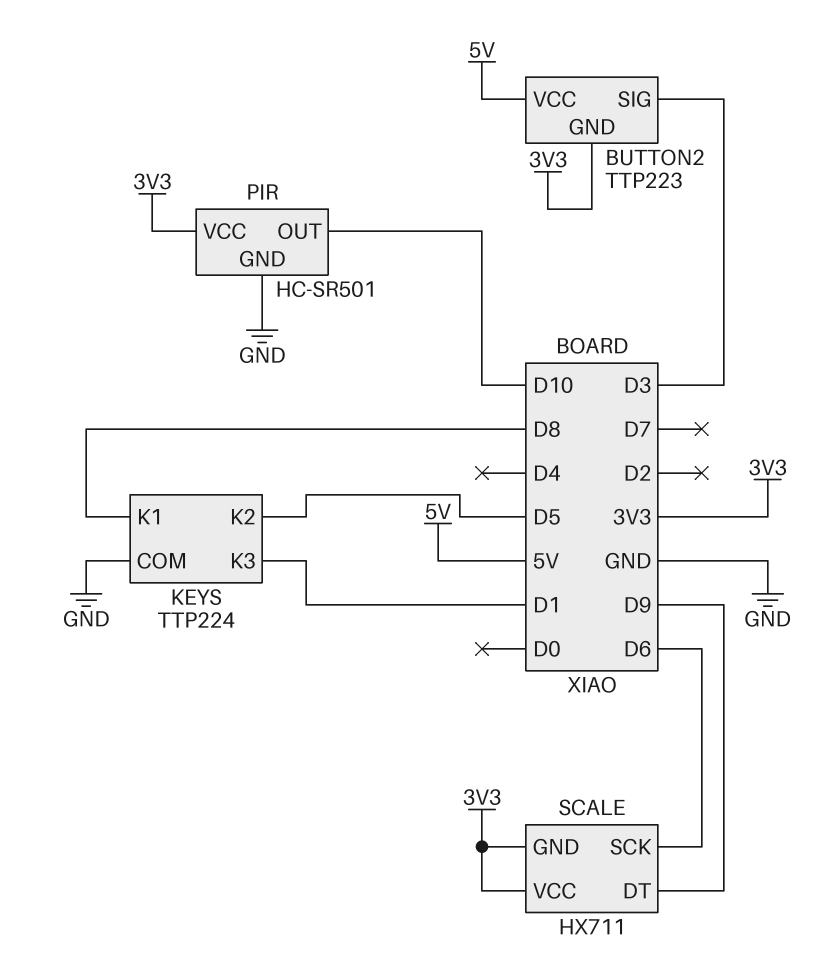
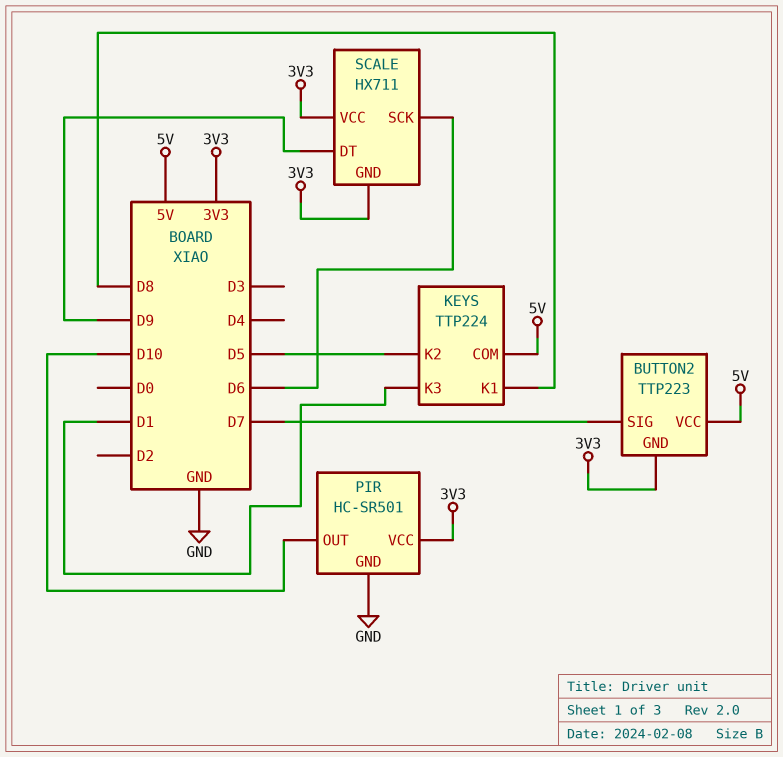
BUTTON2 pin SIG: D3 -> D7
KEYS pin COM: GND -> 5V

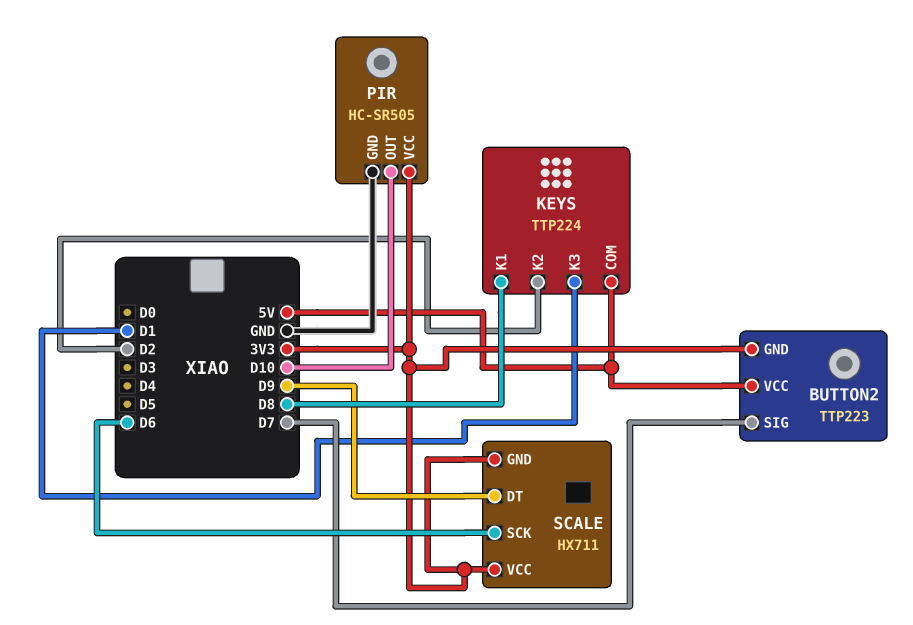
KEYS pin K2: D5 -> D2
PIR: HC-SR501 -> HC-SR505

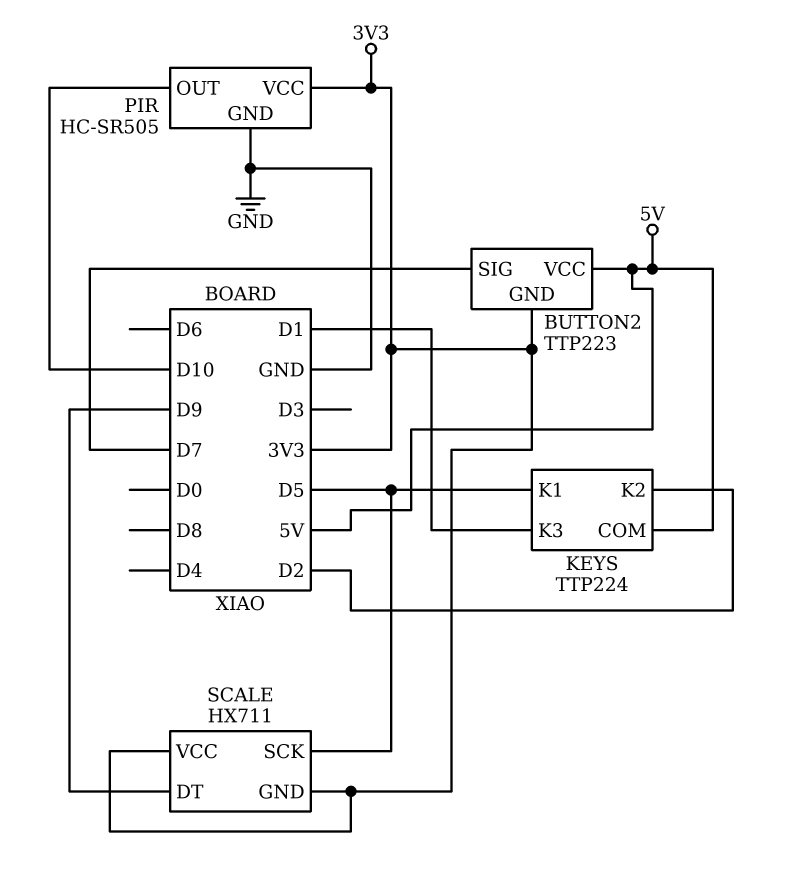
KEYS pin K1: D8 -> D5
SCALE pin SCK: D6 -> D5

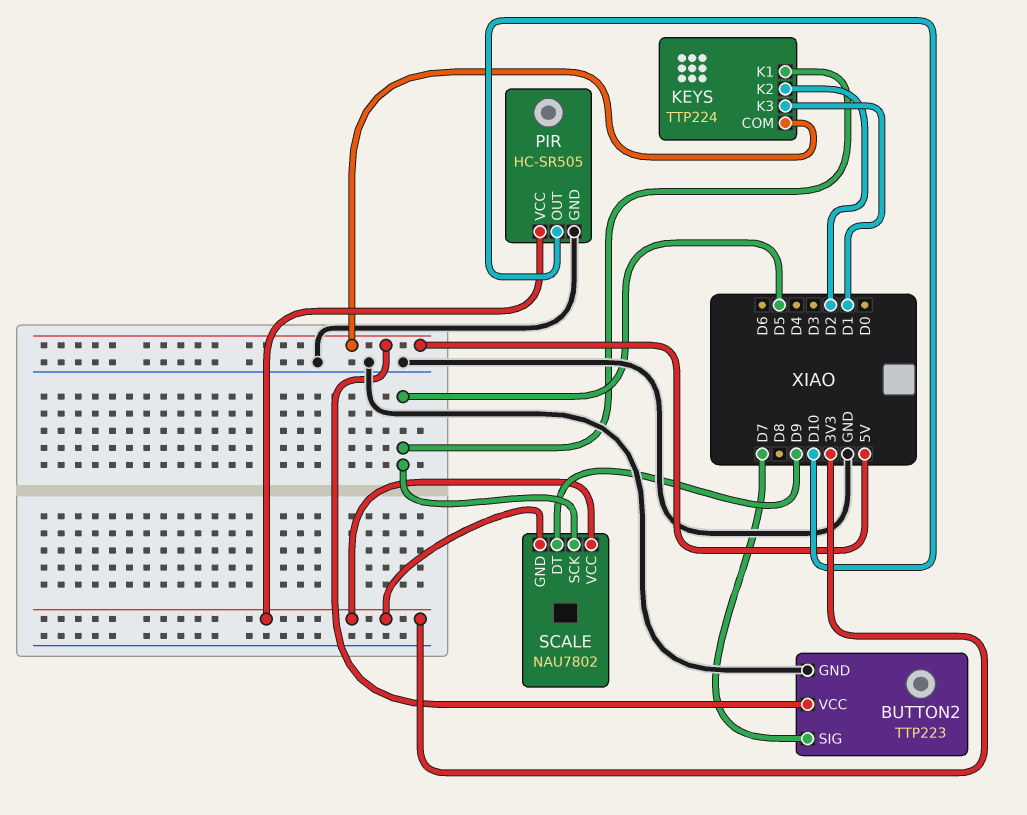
BUTTON2 pin GND: 3V3 -> GND
SCALE: HX711 -> NAU7802

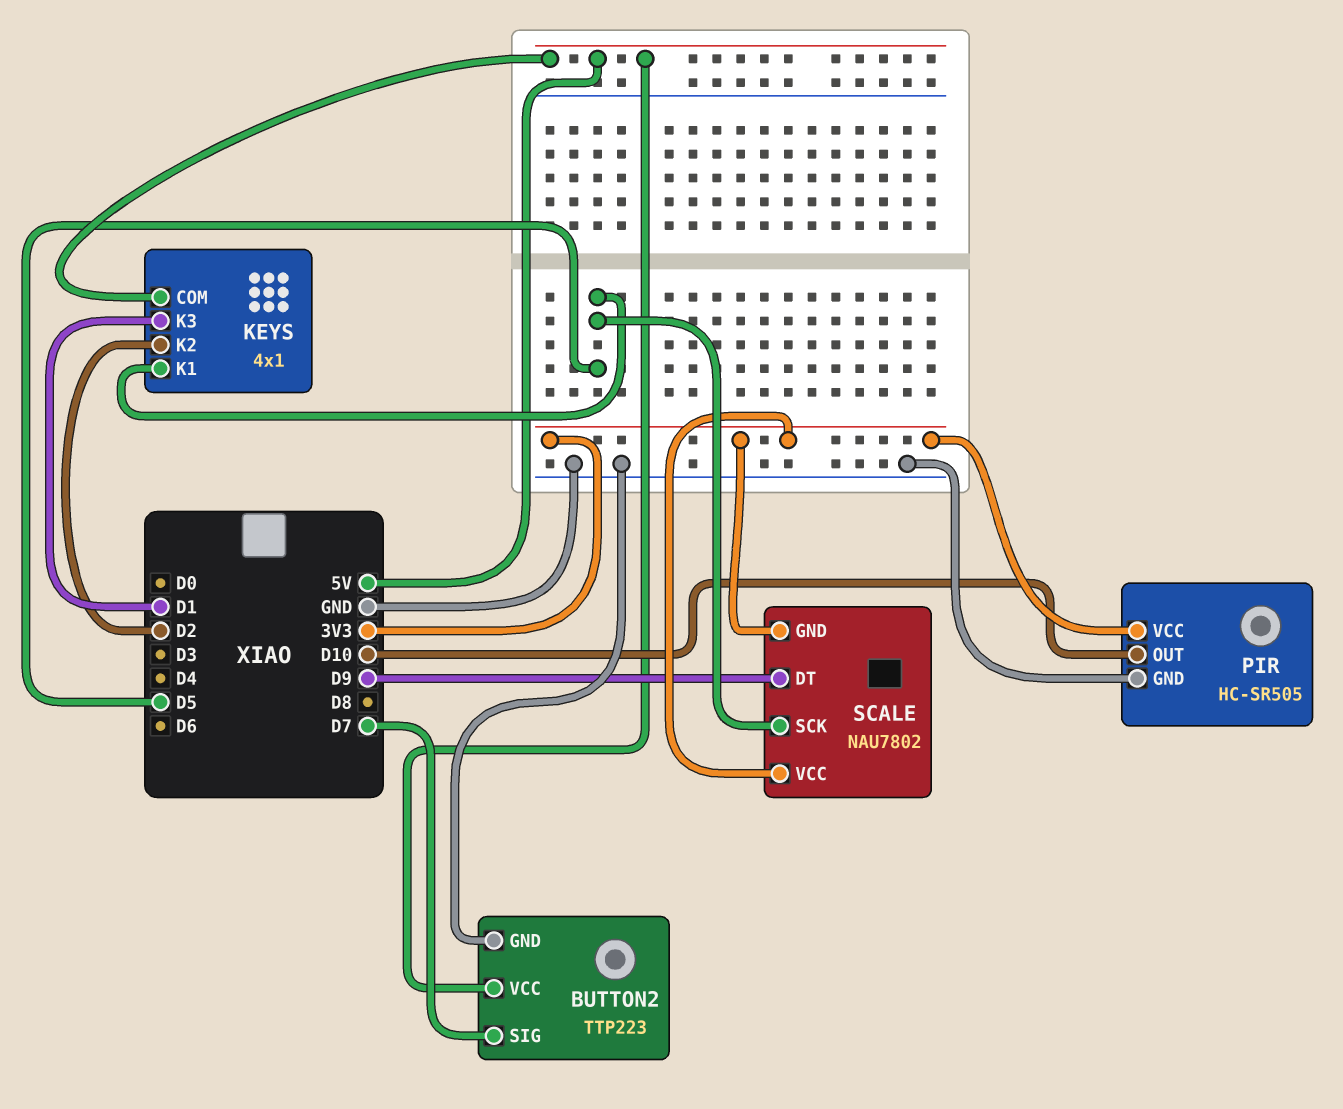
KEYS: TTP224 -> 4x1

